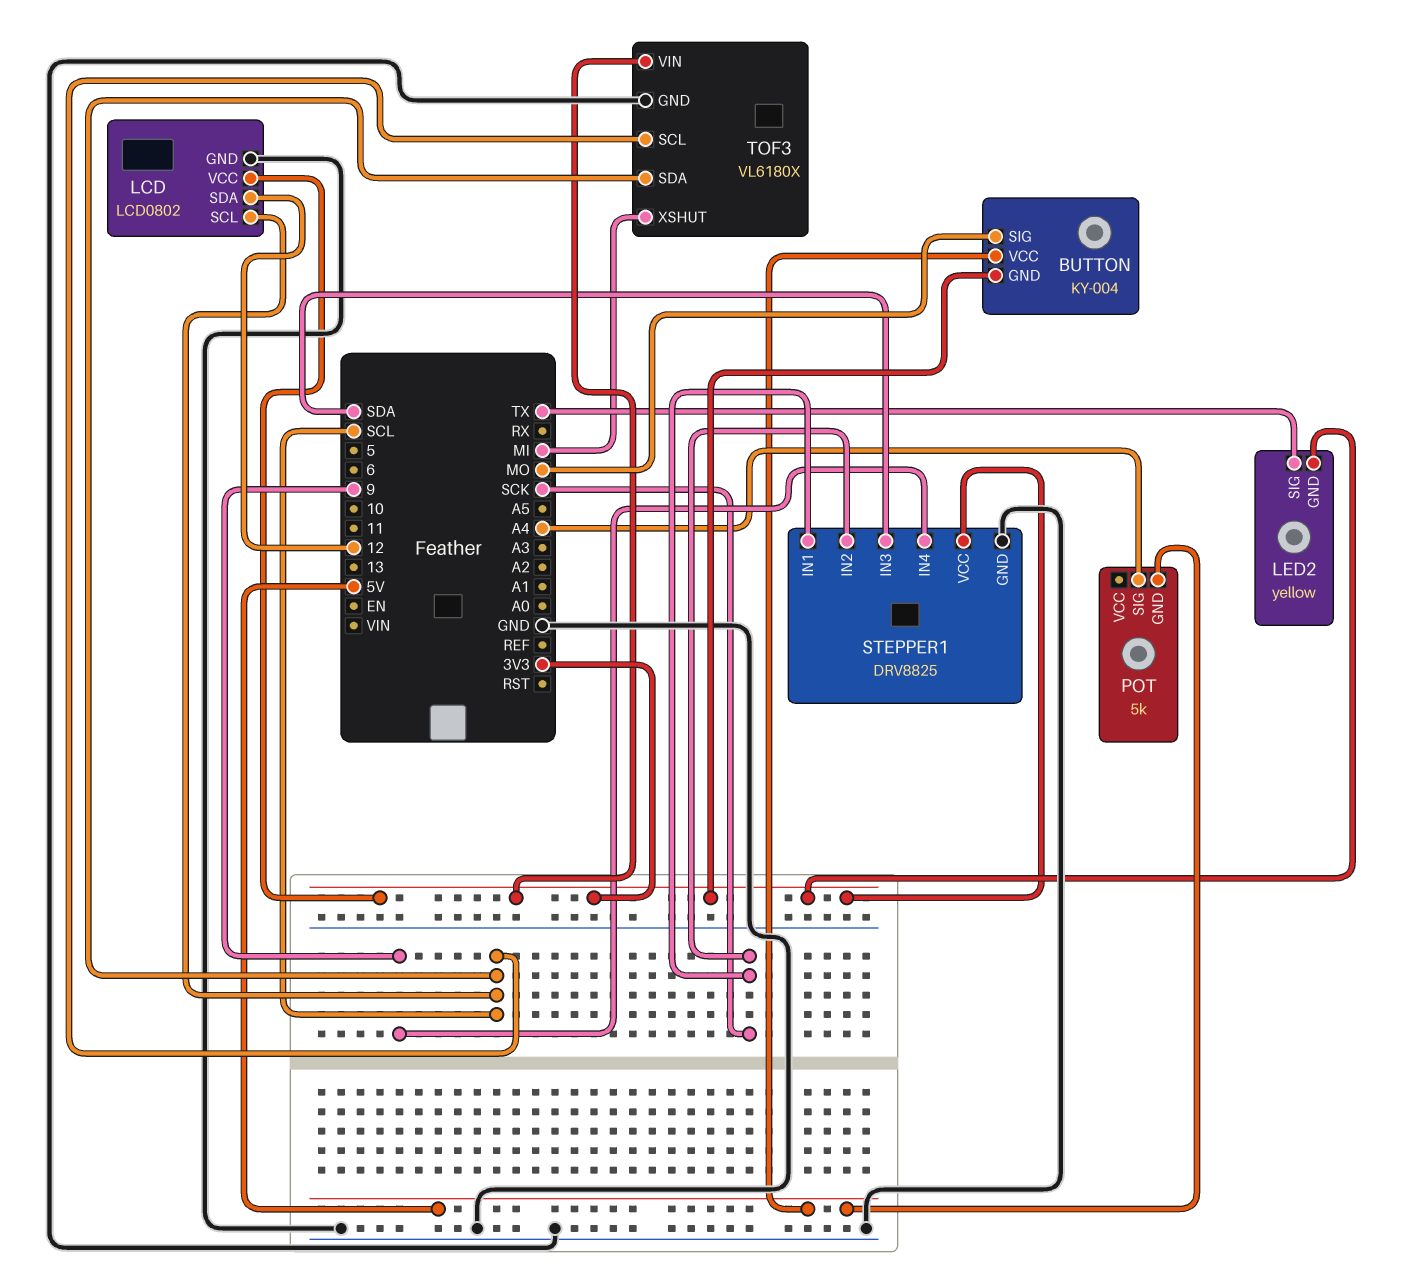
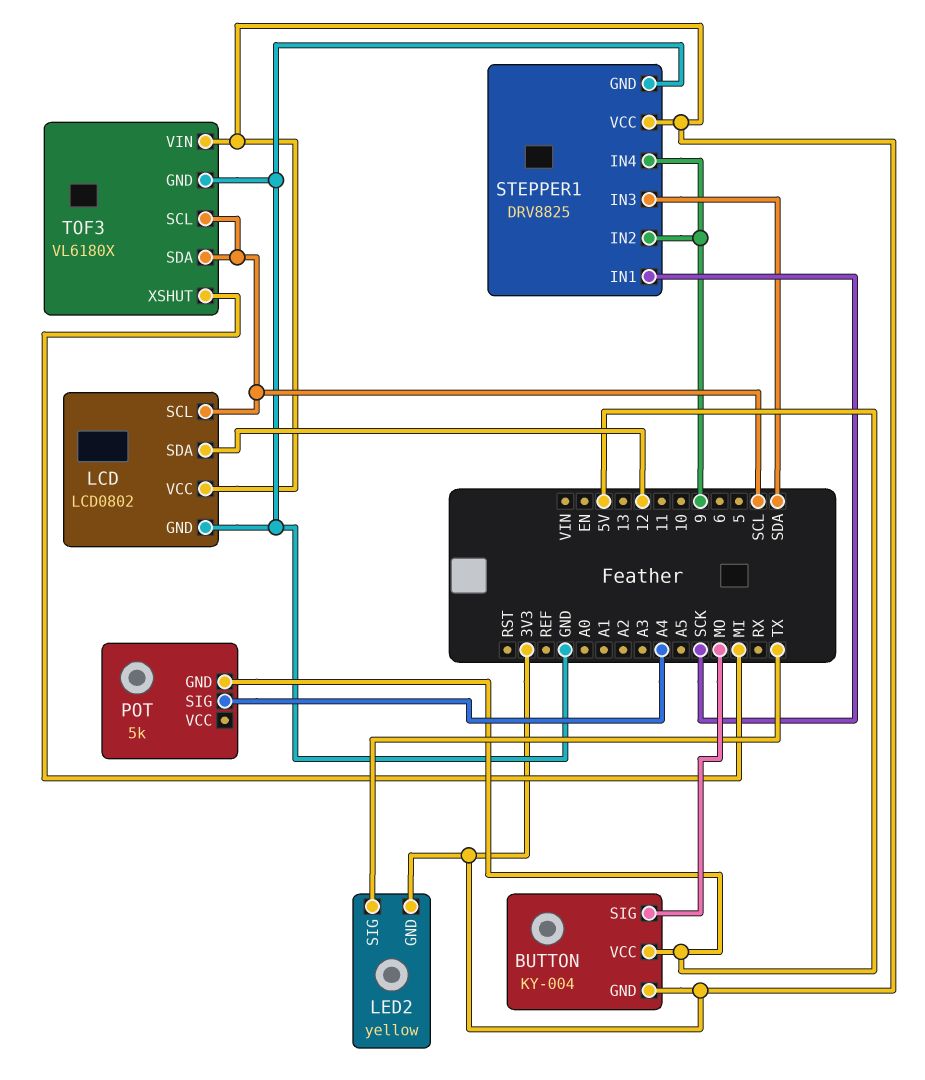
STEPPER1 pin IN2: SCK -> 9

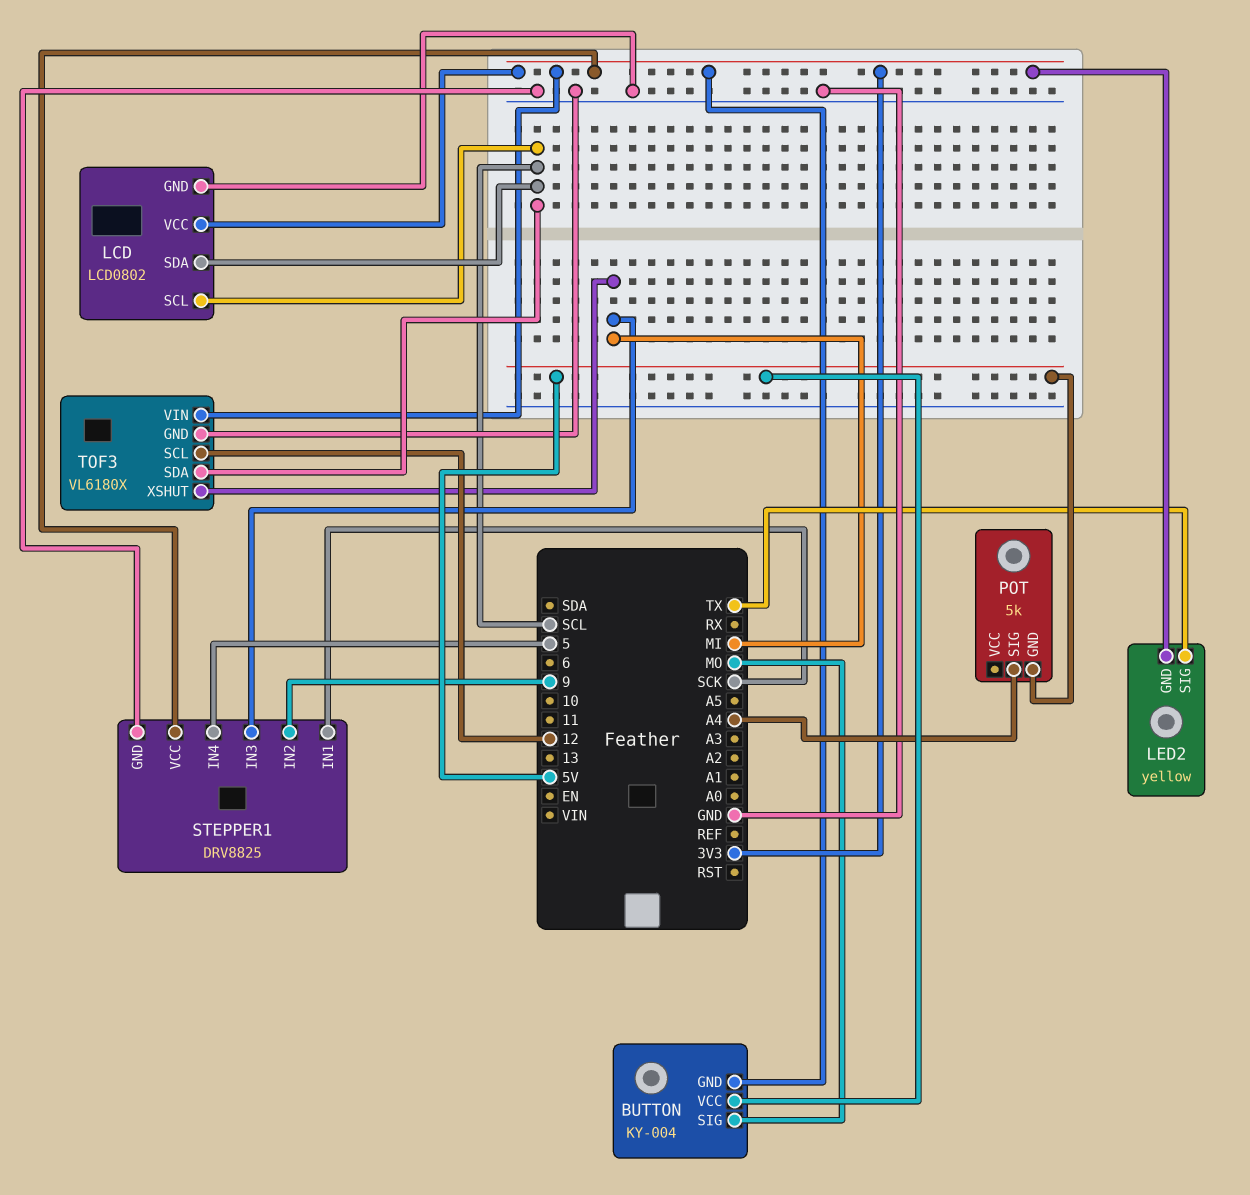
LCD pin SDA: 12 -> SCL
STEPPER1 pin IN3: SDA -> MI
STEPPER1 pin IN4: 9 -> 5
TOF3 pin SCL: SCL -> 12

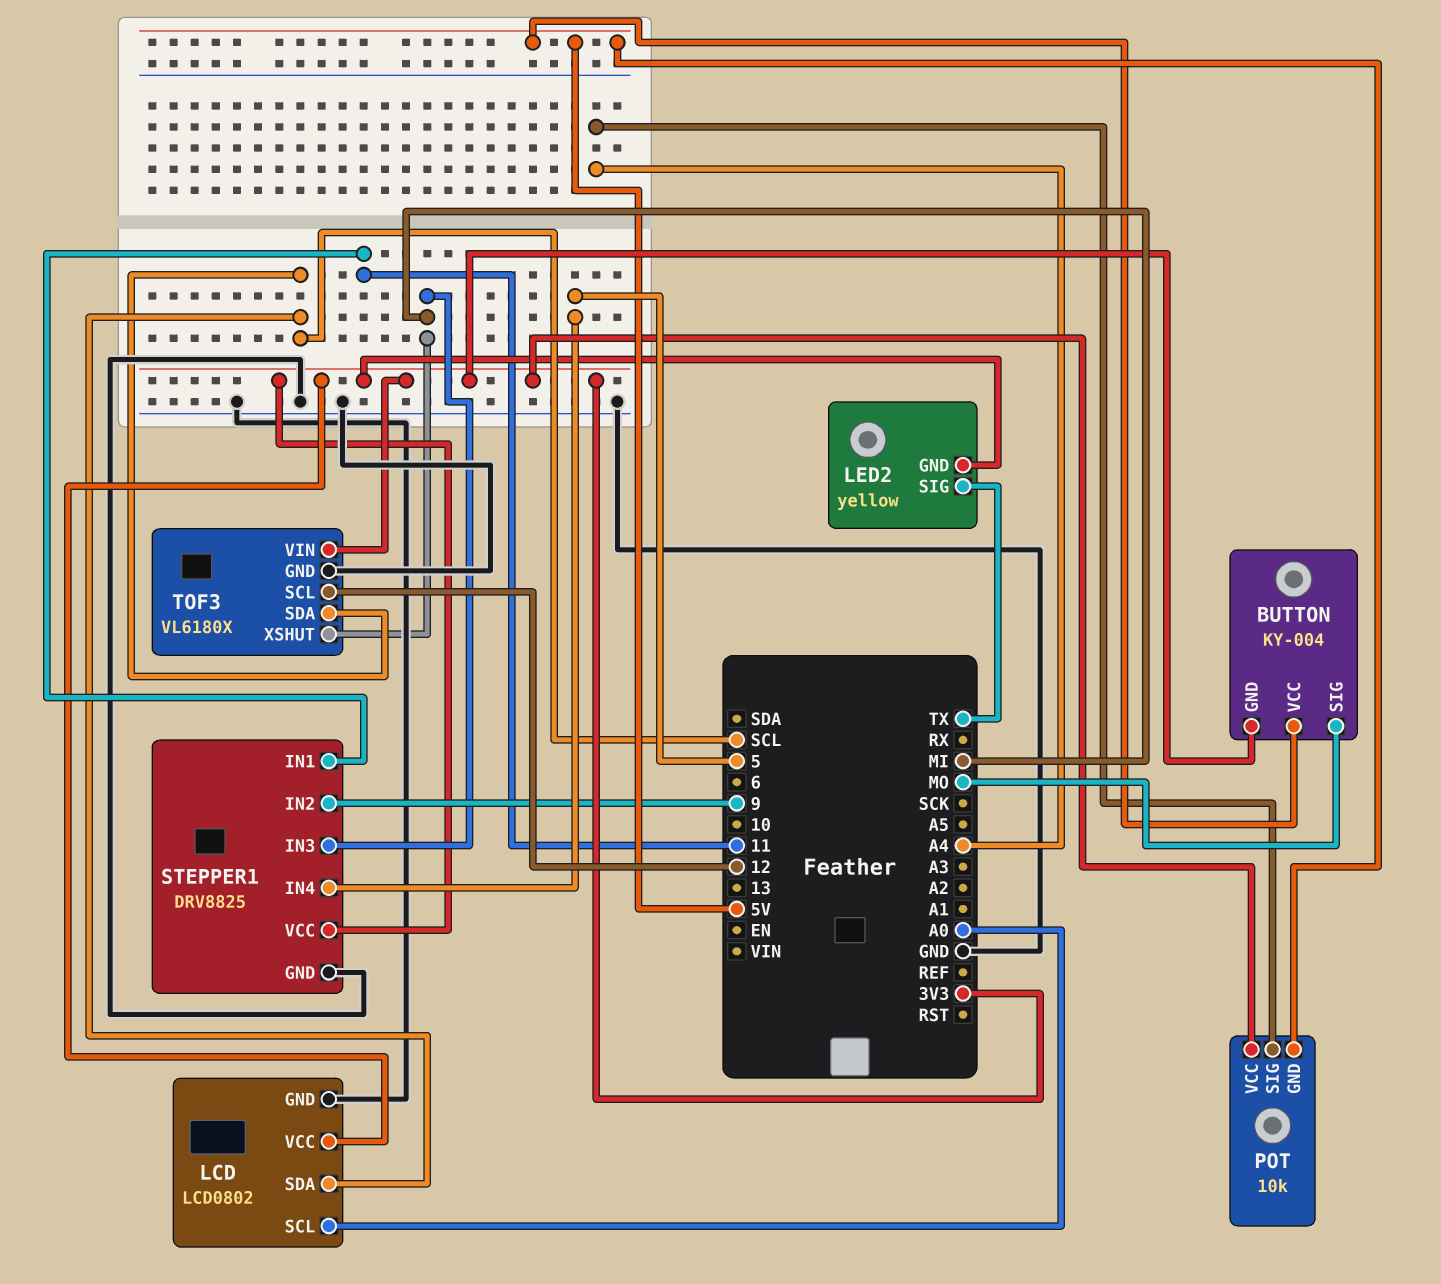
LCD pin SCL: SCL -> A0
POT: 5k -> 10k
POT pin VCC: none -> 3V3
STEPPER1 pin IN1: SCK -> 11

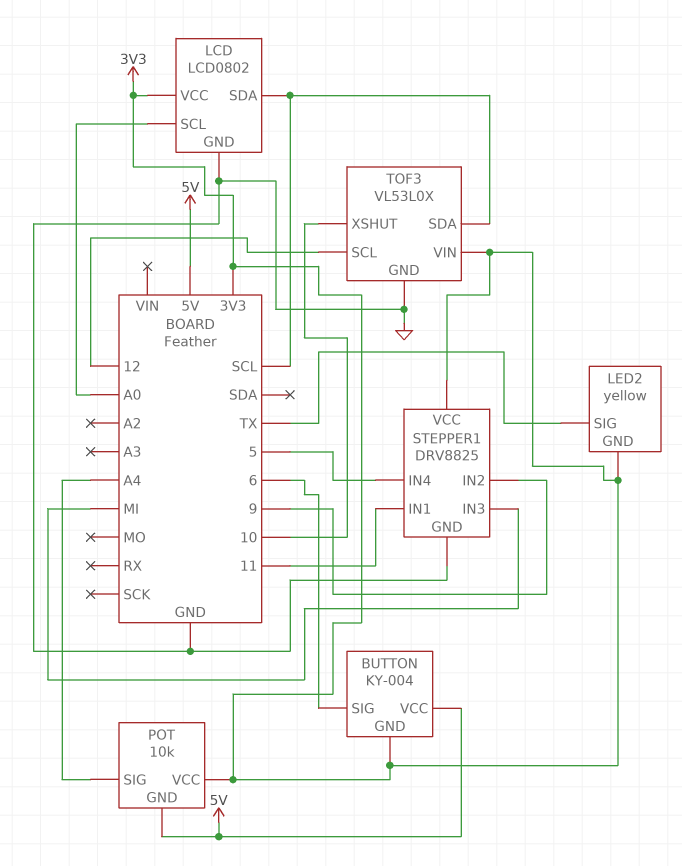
BUTTON pin SIG: MO -> 6
TOF3: VL6180X -> VL53L0X
TOF3 pin XSHUT: MI -> 10

